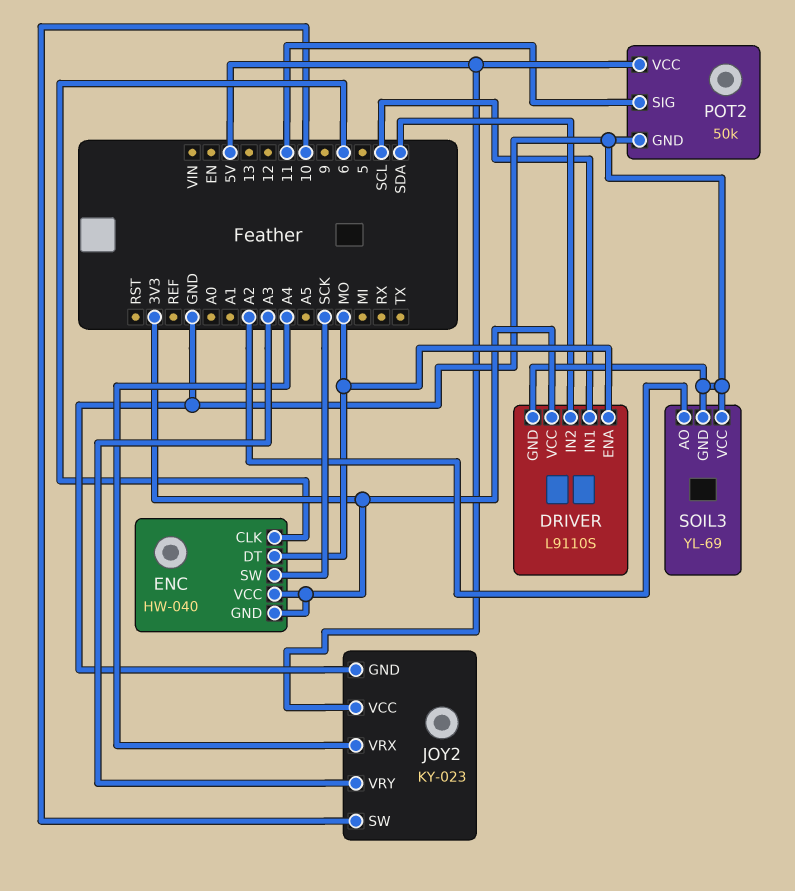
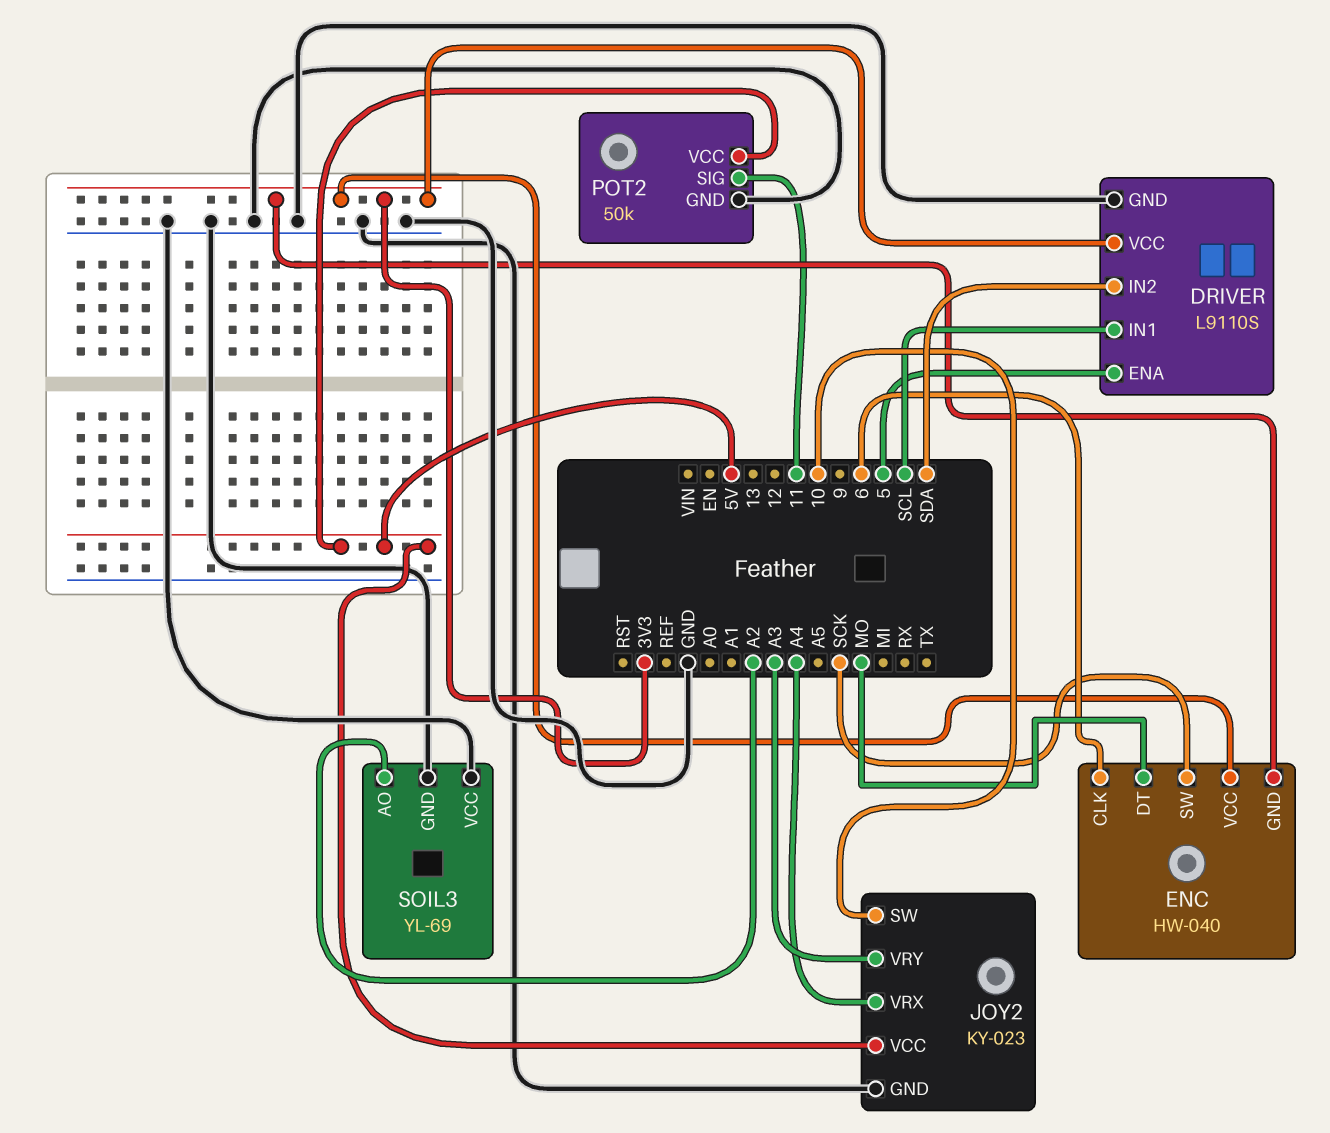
DRIVER pin ENA: MO -> 5

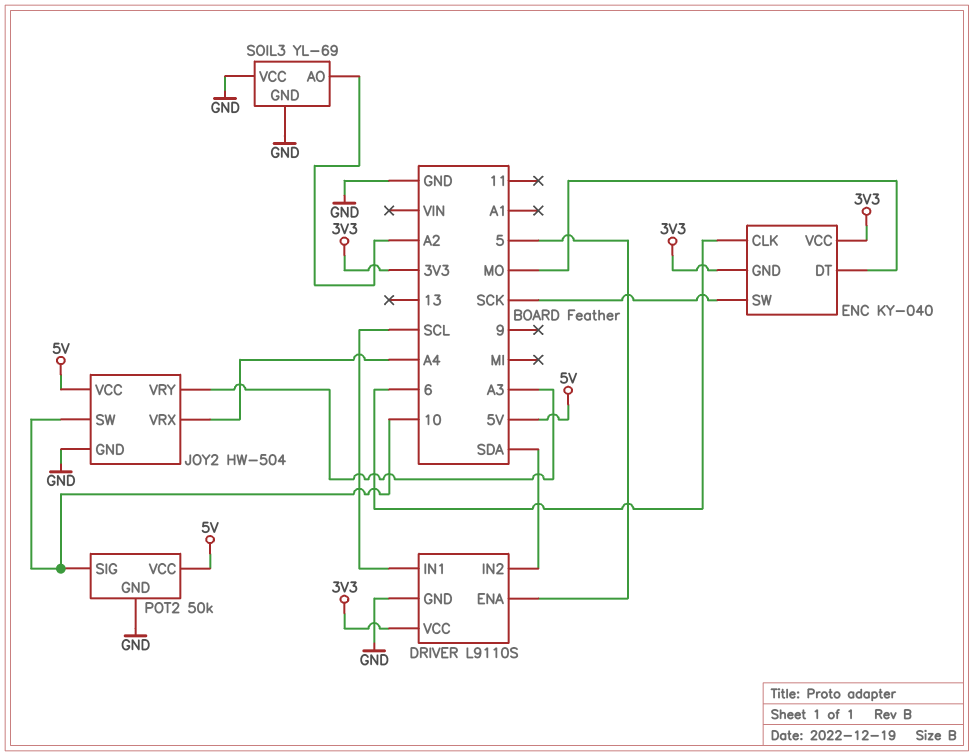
ENC: HW-040 -> KY-040
JOY2: KY-023 -> HW-504
POT2 pin SIG: 11 -> 10

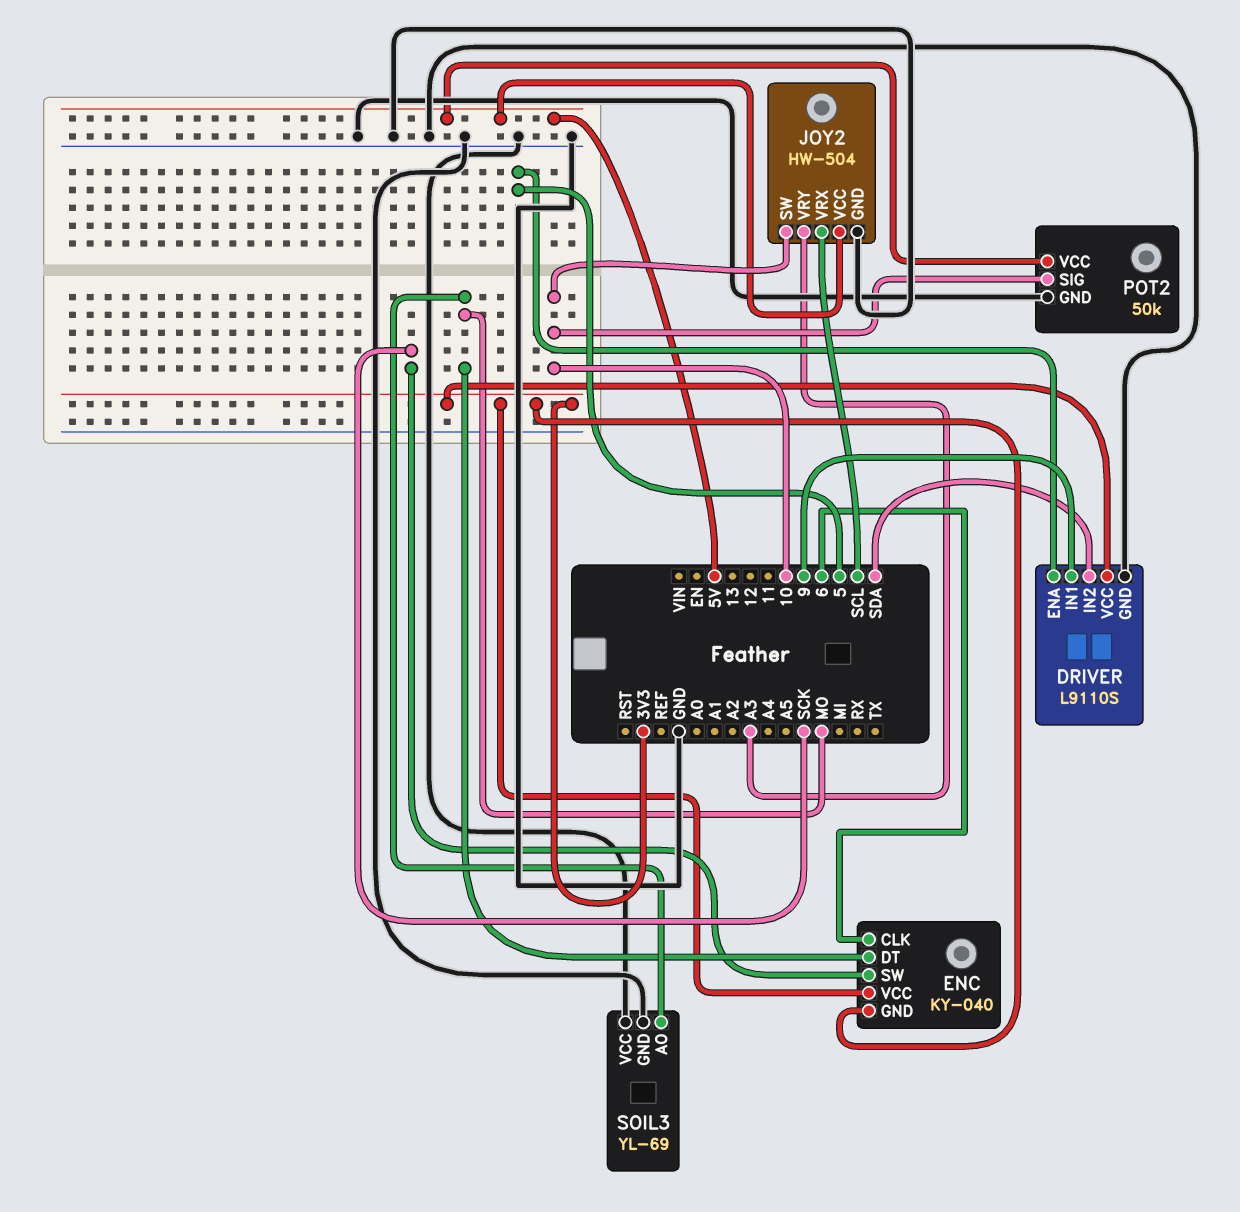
DRIVER pin IN1: SCL -> 9
JOY2 pin VRX: A4 -> SCL
SOIL3 pin AO: A2 -> MO

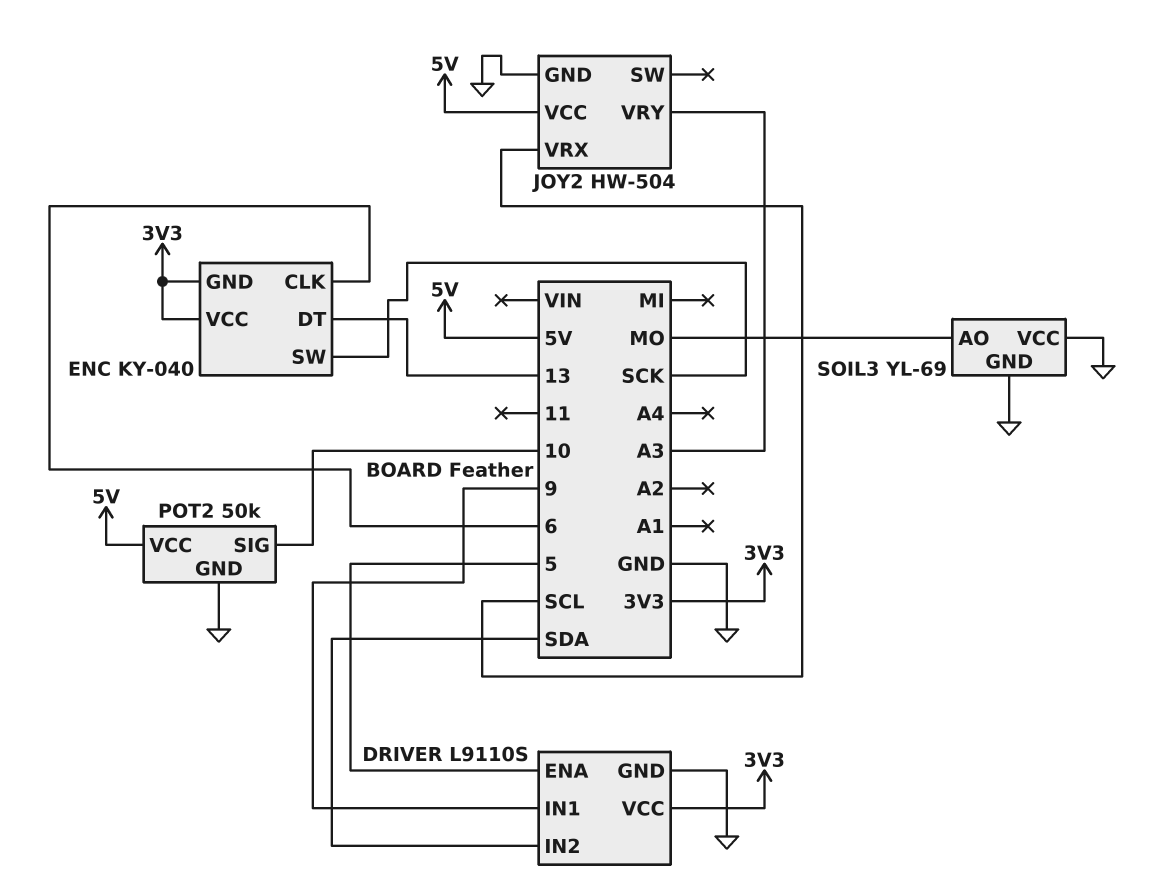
ENC pin DT: MO -> 13
JOY2 pin SW: 10 -> none

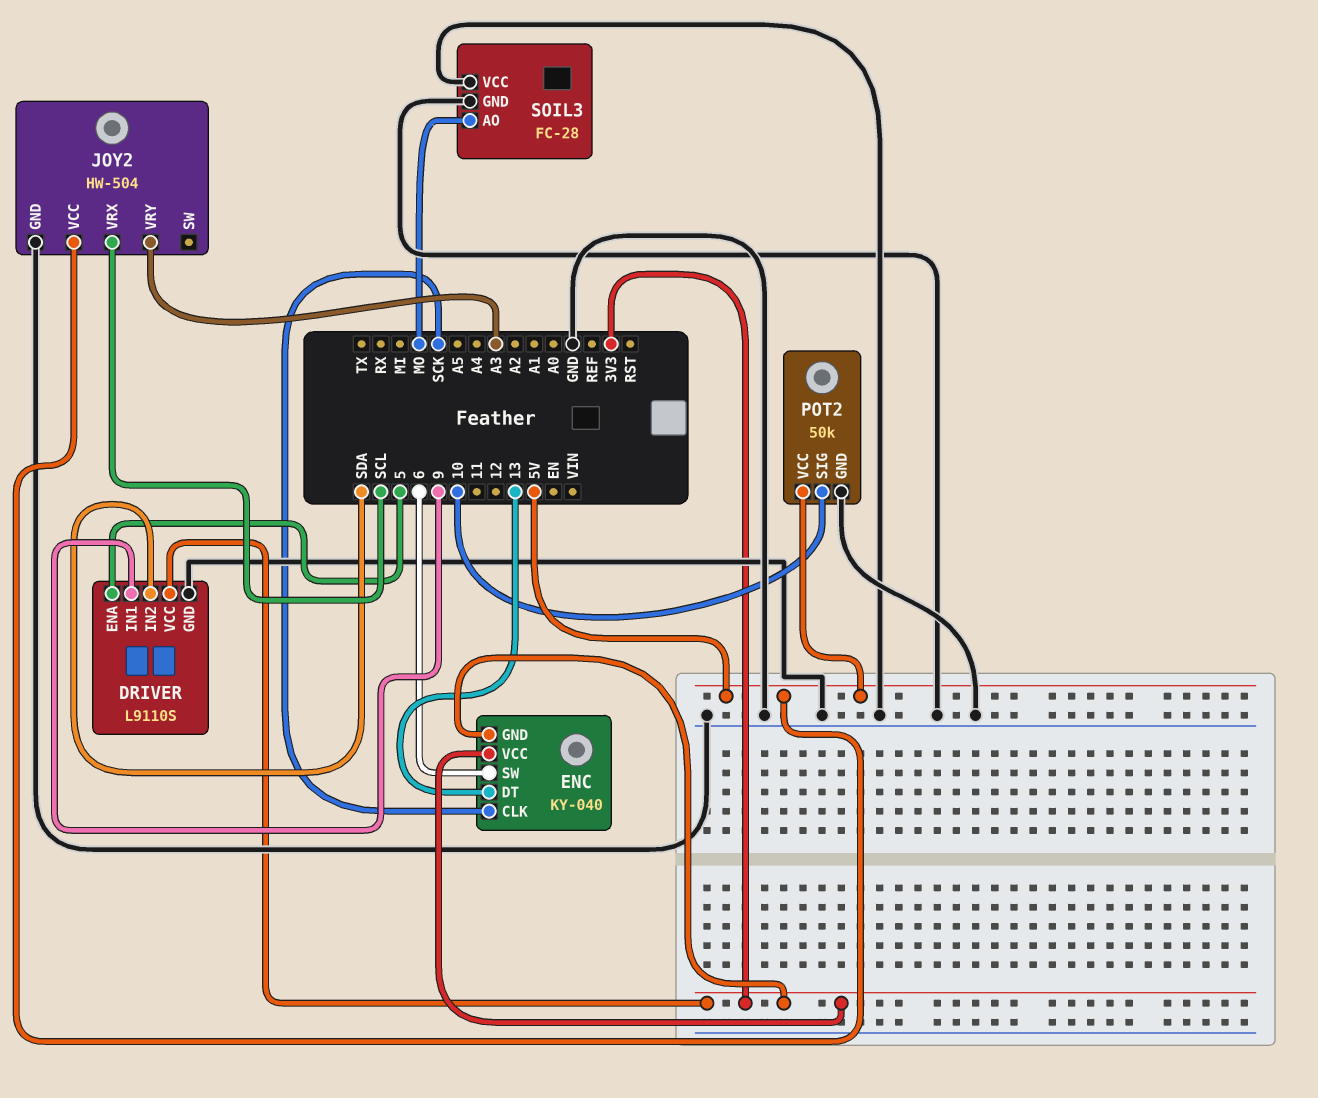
ENC pin CLK: 6 -> SCK
ENC pin SW: SCK -> 6
SOIL3: YL-69 -> FC-28

